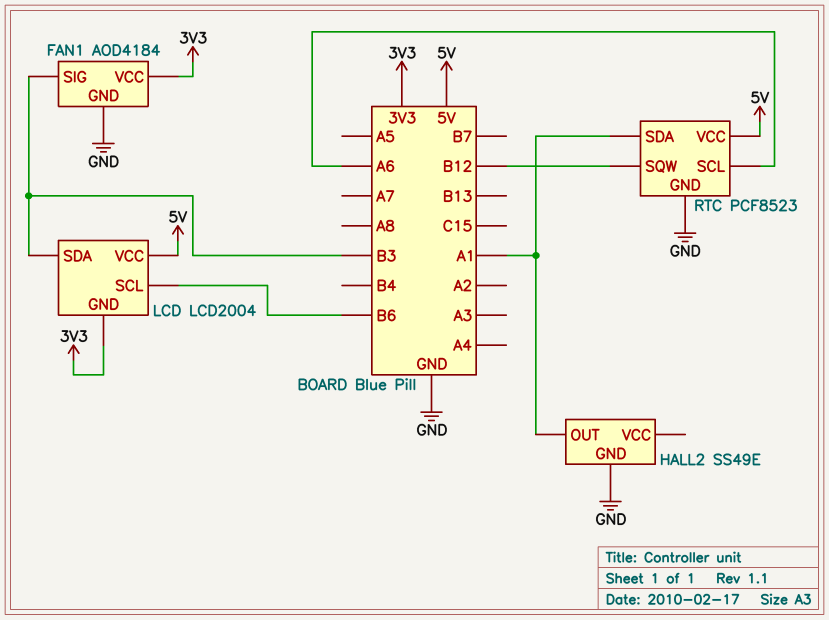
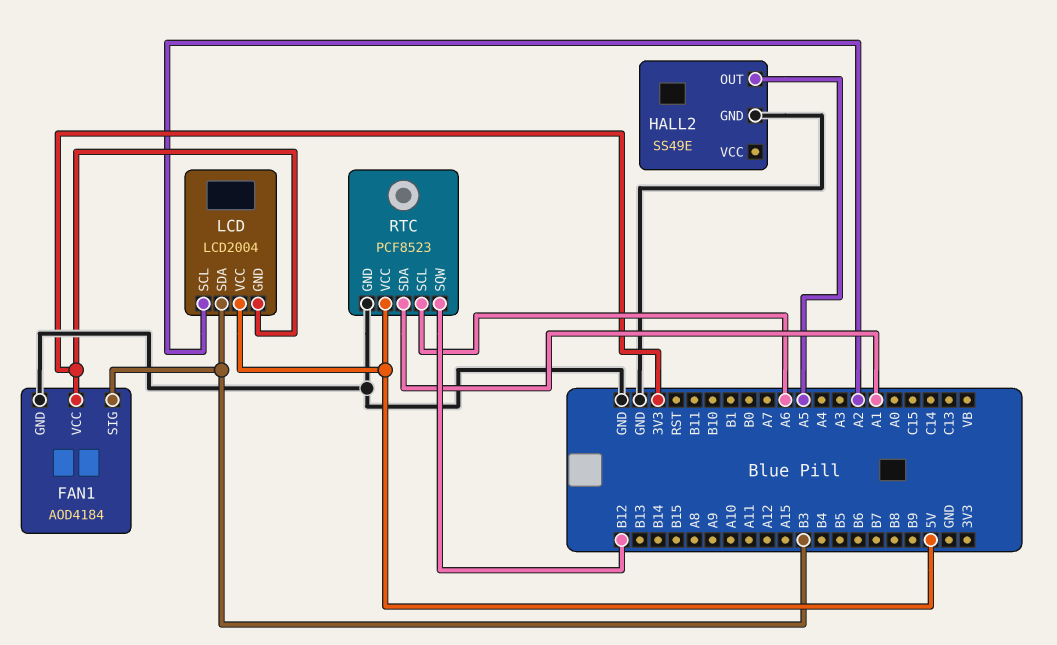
HALL2 pin OUT: A1 -> A5
LCD pin SCL: B6 -> A2

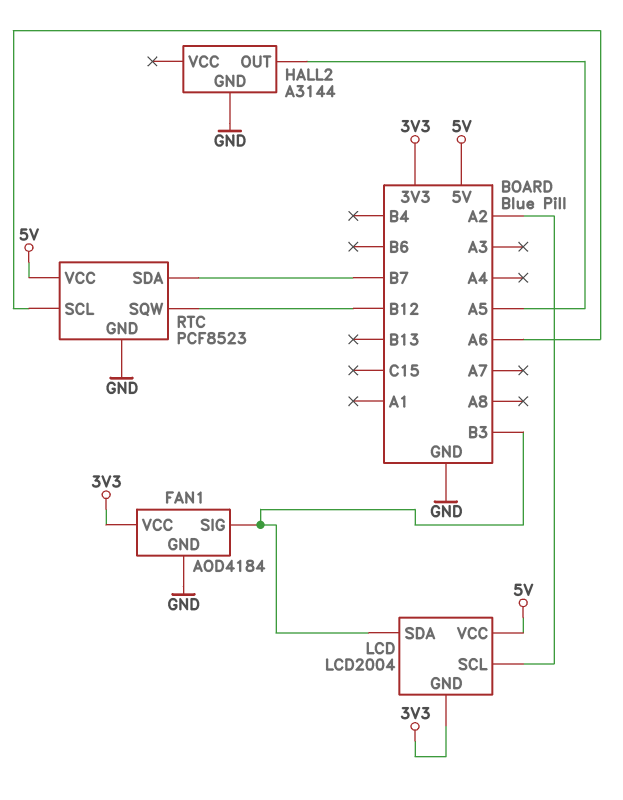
HALL2: SS49E -> A3144
RTC pin SDA: A1 -> B7

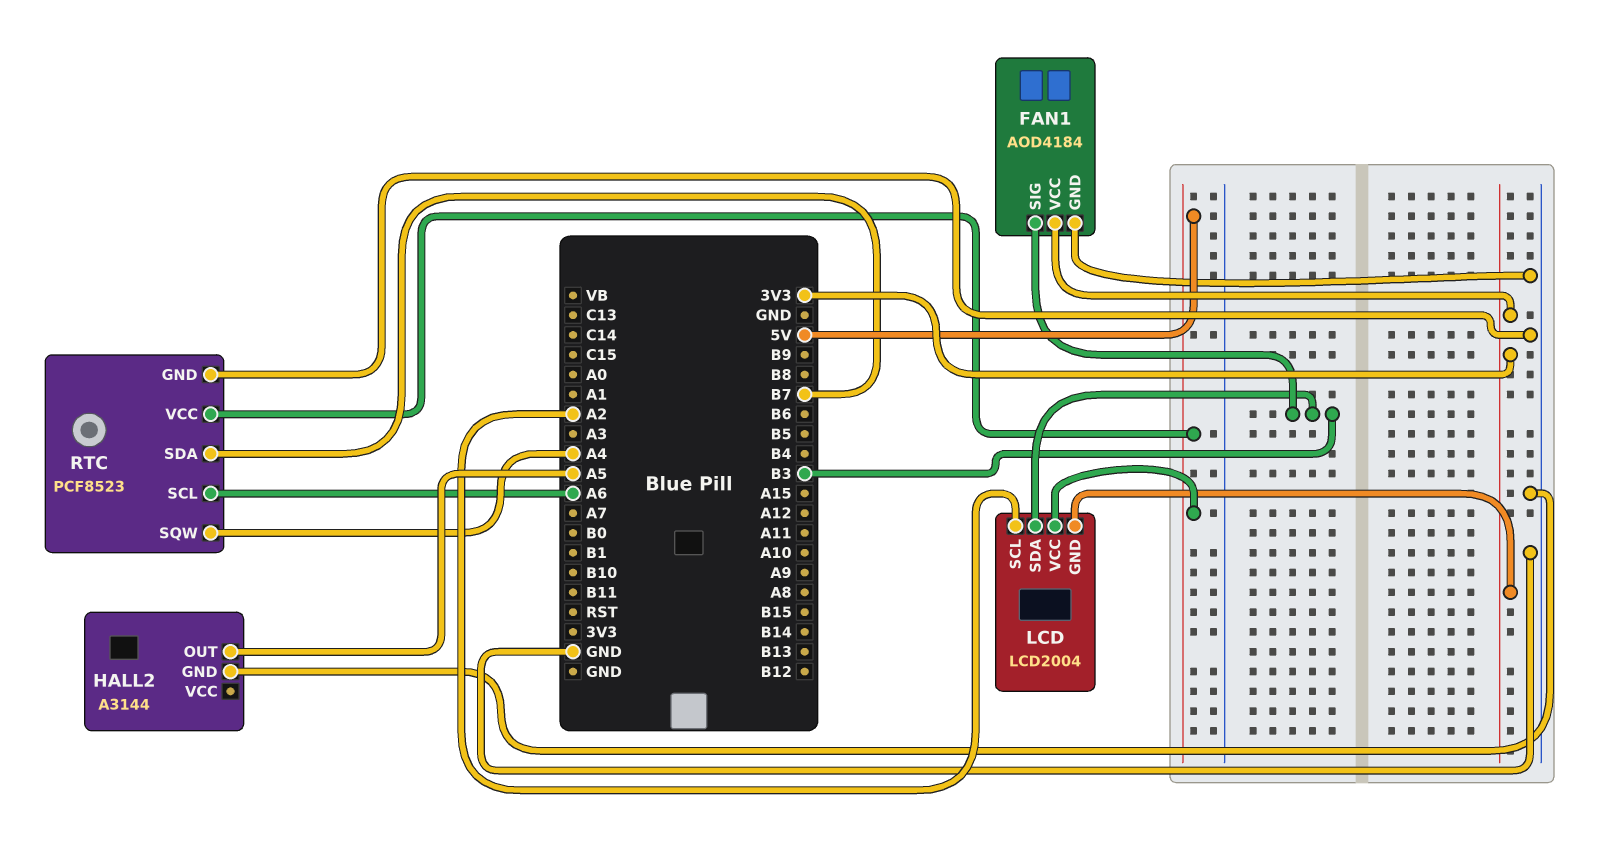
RTC pin SQW: B12 -> A4

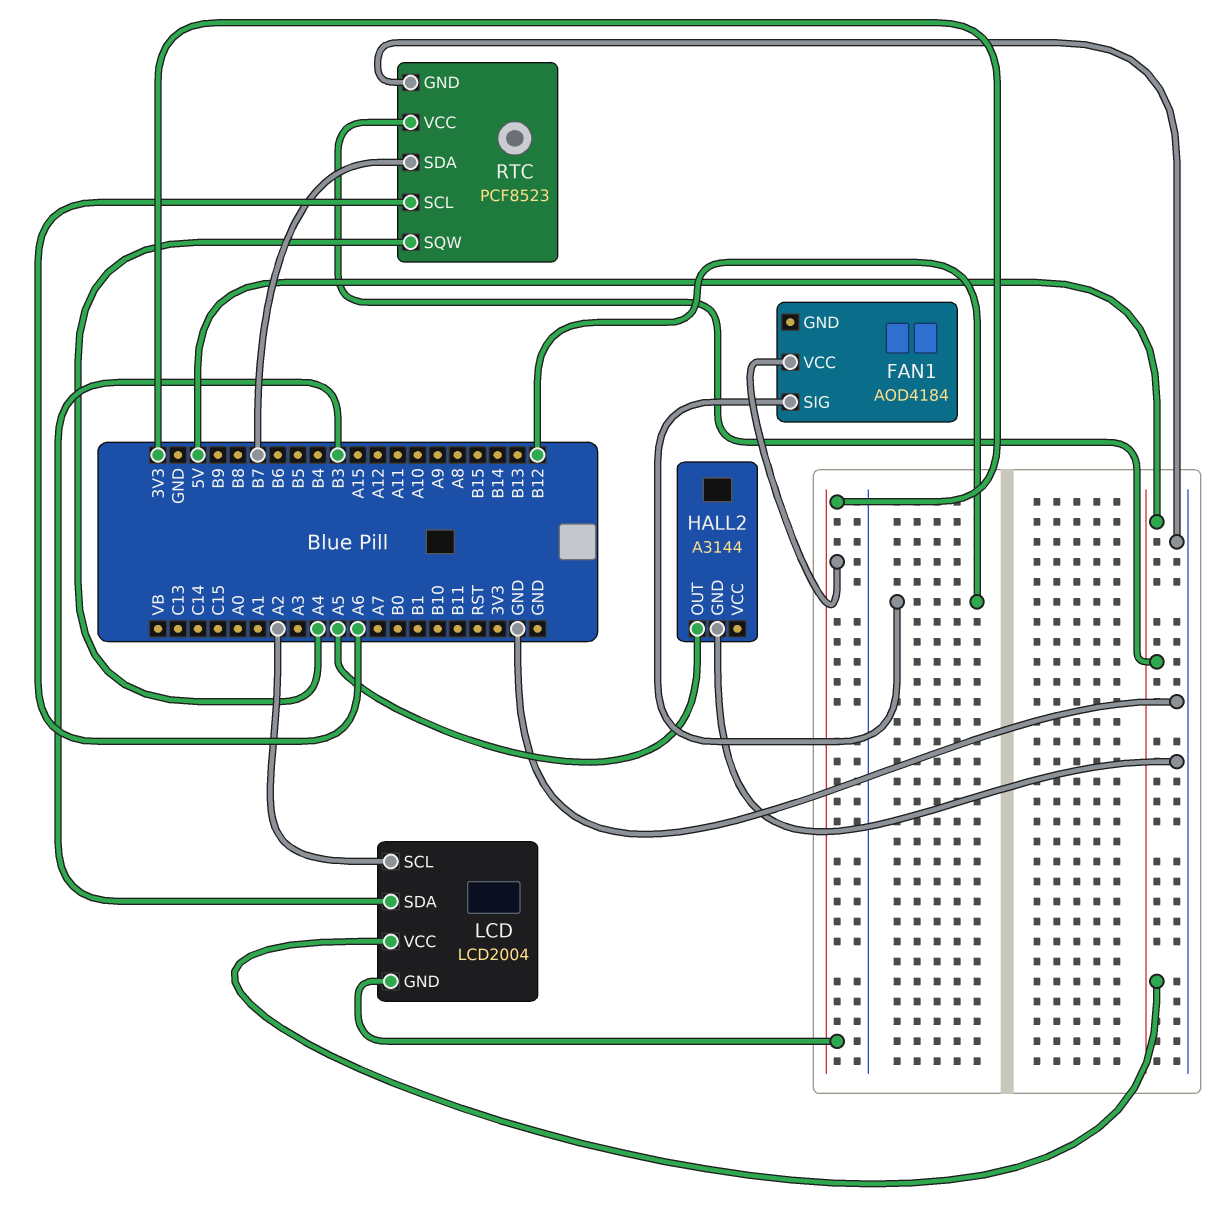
FAN1 pin GND: GND -> none
FAN1 pin SIG: B3 -> B12

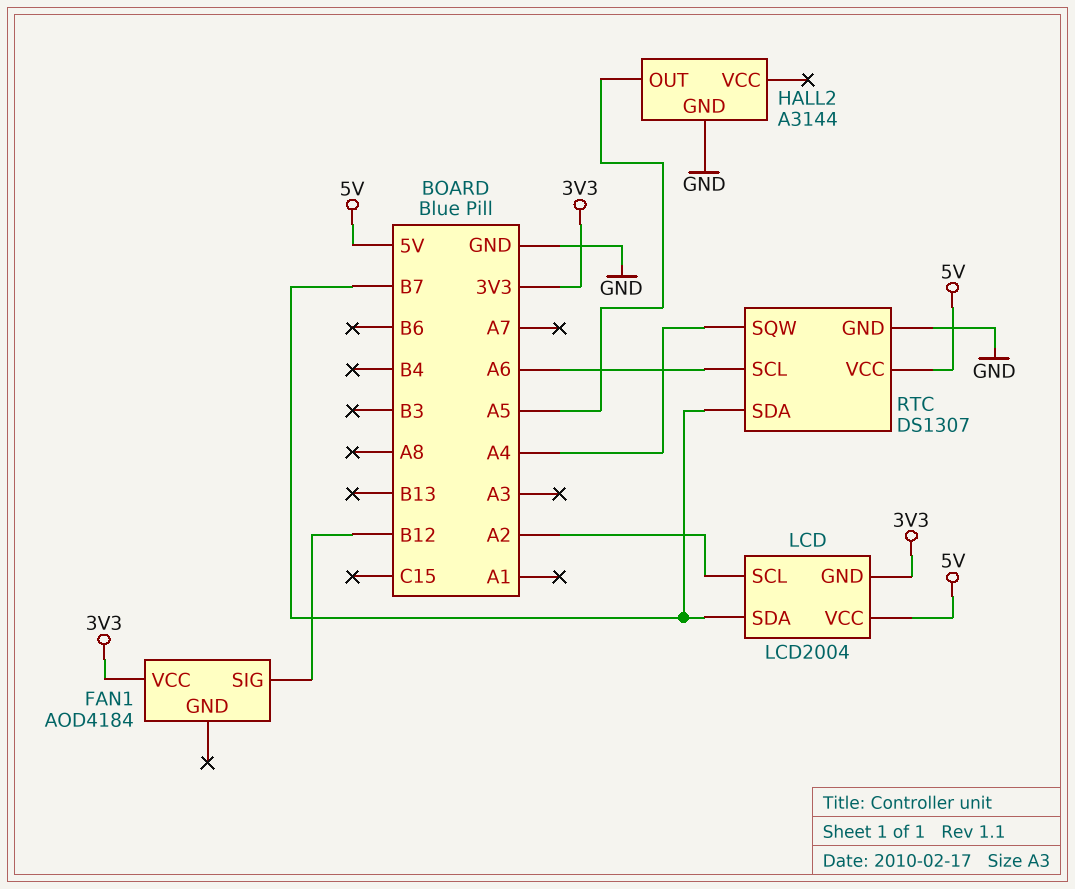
LCD pin SDA: B3 -> B7
RTC: PCF8523 -> DS1307

